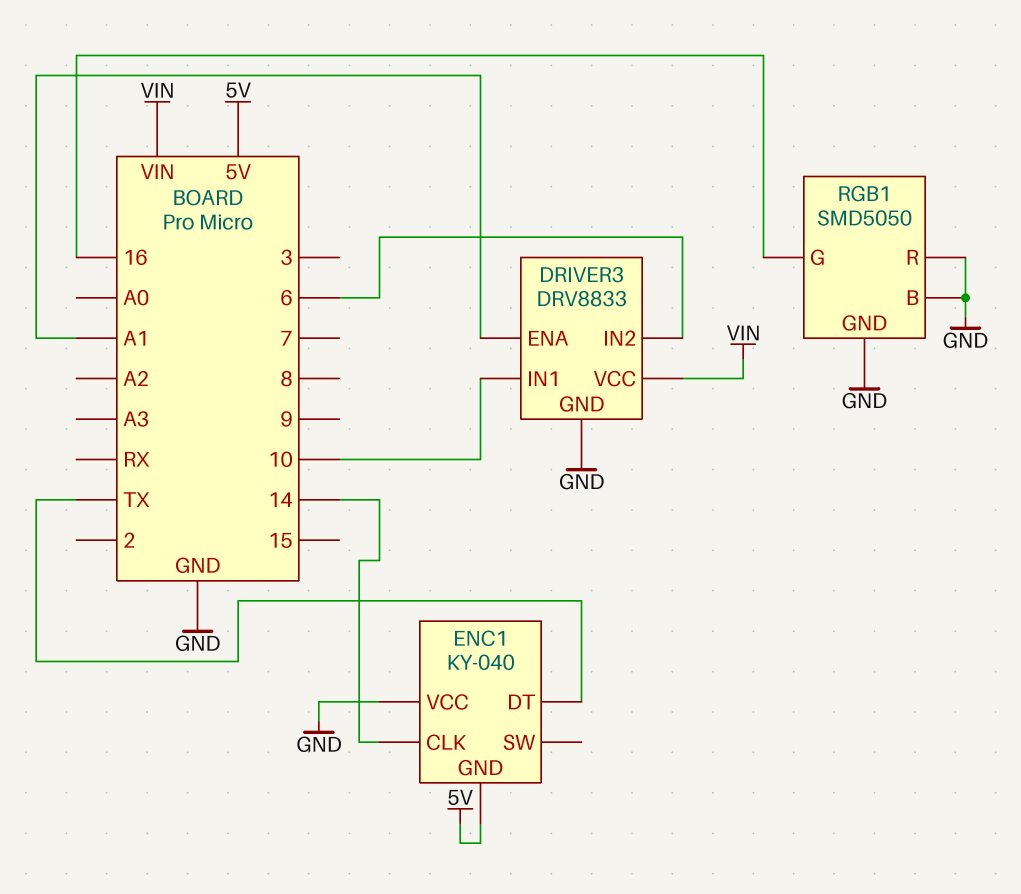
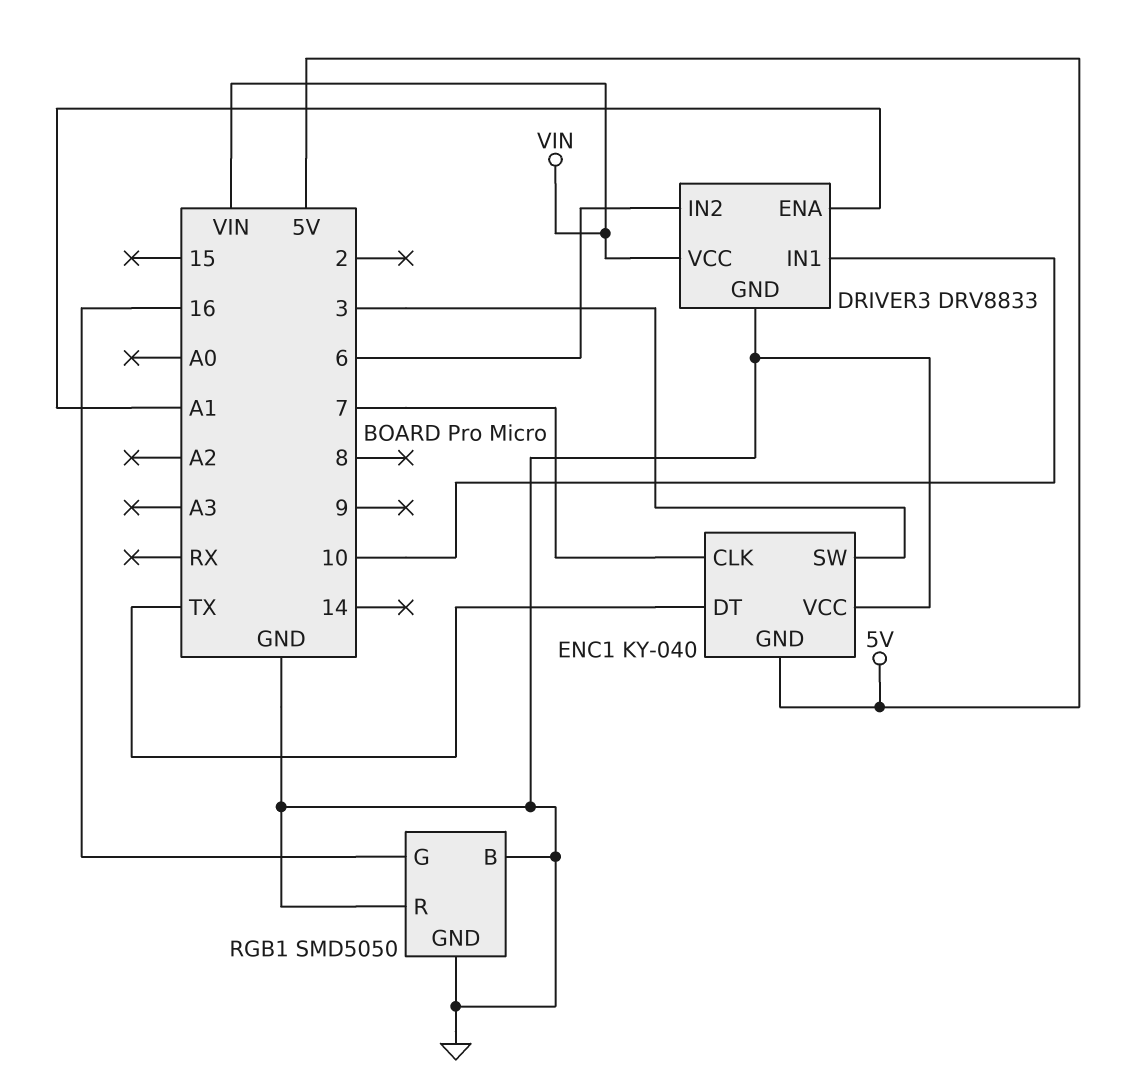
ENC1 pin CLK: 14 -> 7
ENC1 pin SW: none -> 3

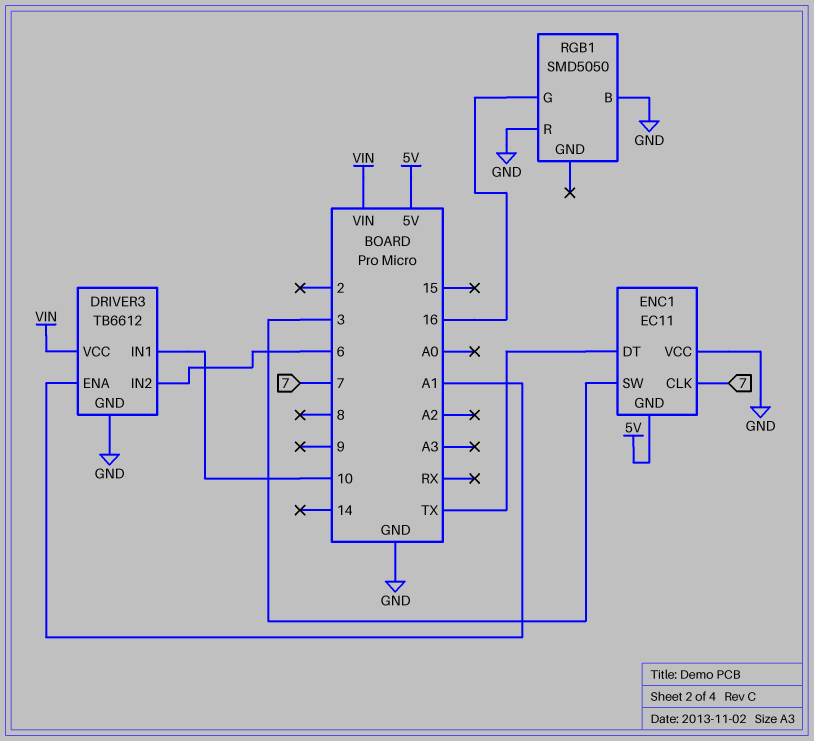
DRIVER3: DRV8833 -> TB6612
ENC1: KY-040 -> EC11
RGB1 pin GND: GND -> none

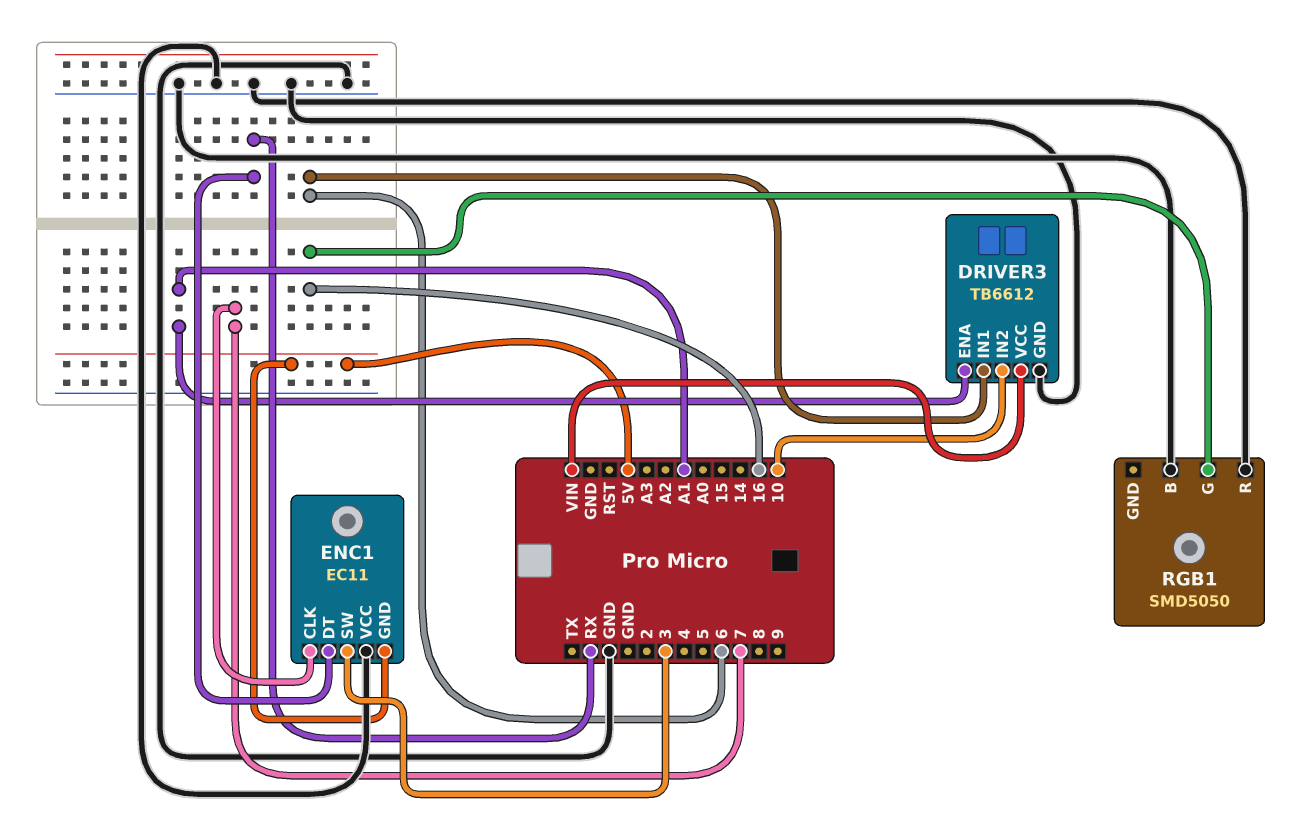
DRIVER3 pin IN1: 10 -> 6
DRIVER3 pin IN2: 6 -> 10
ENC1 pin DT: TX -> RX

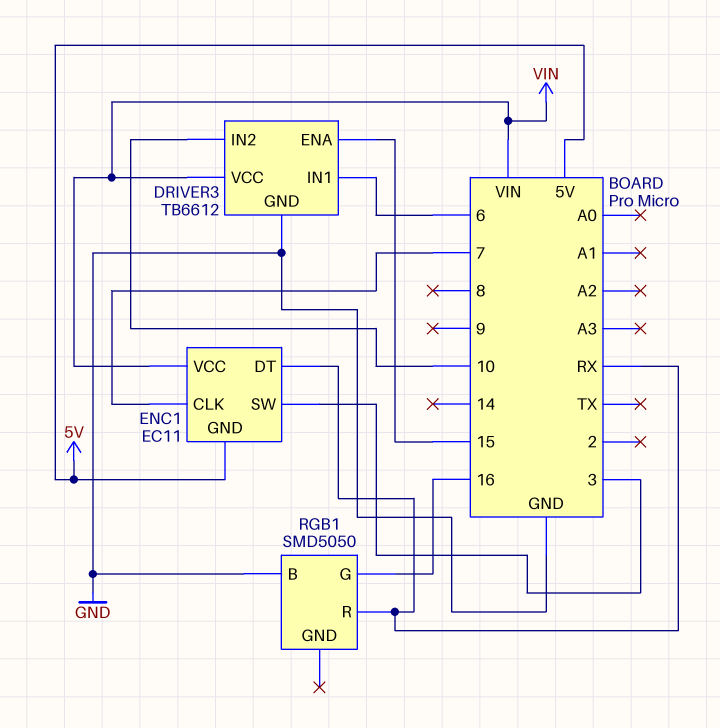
DRIVER3 pin ENA: A1 -> 15
ENC1 pin VCC: GND -> VIN
RGB1 pin R: GND -> RX

